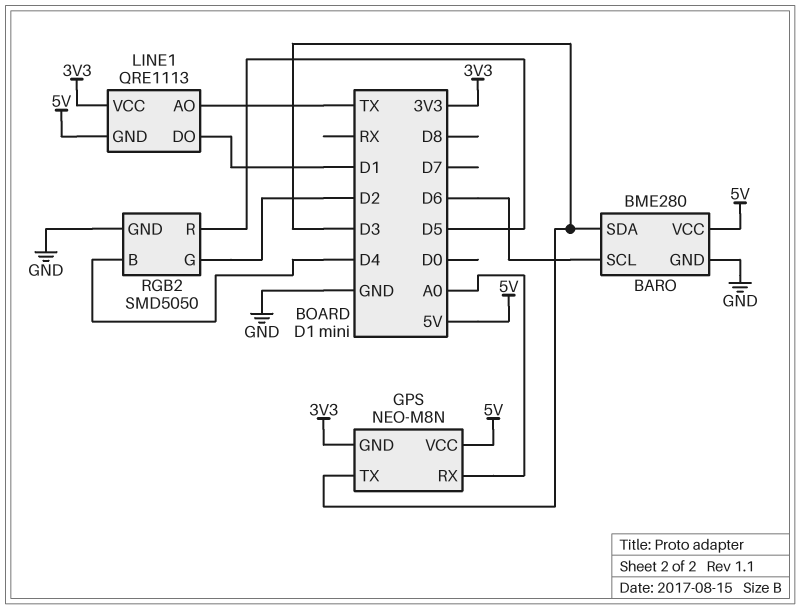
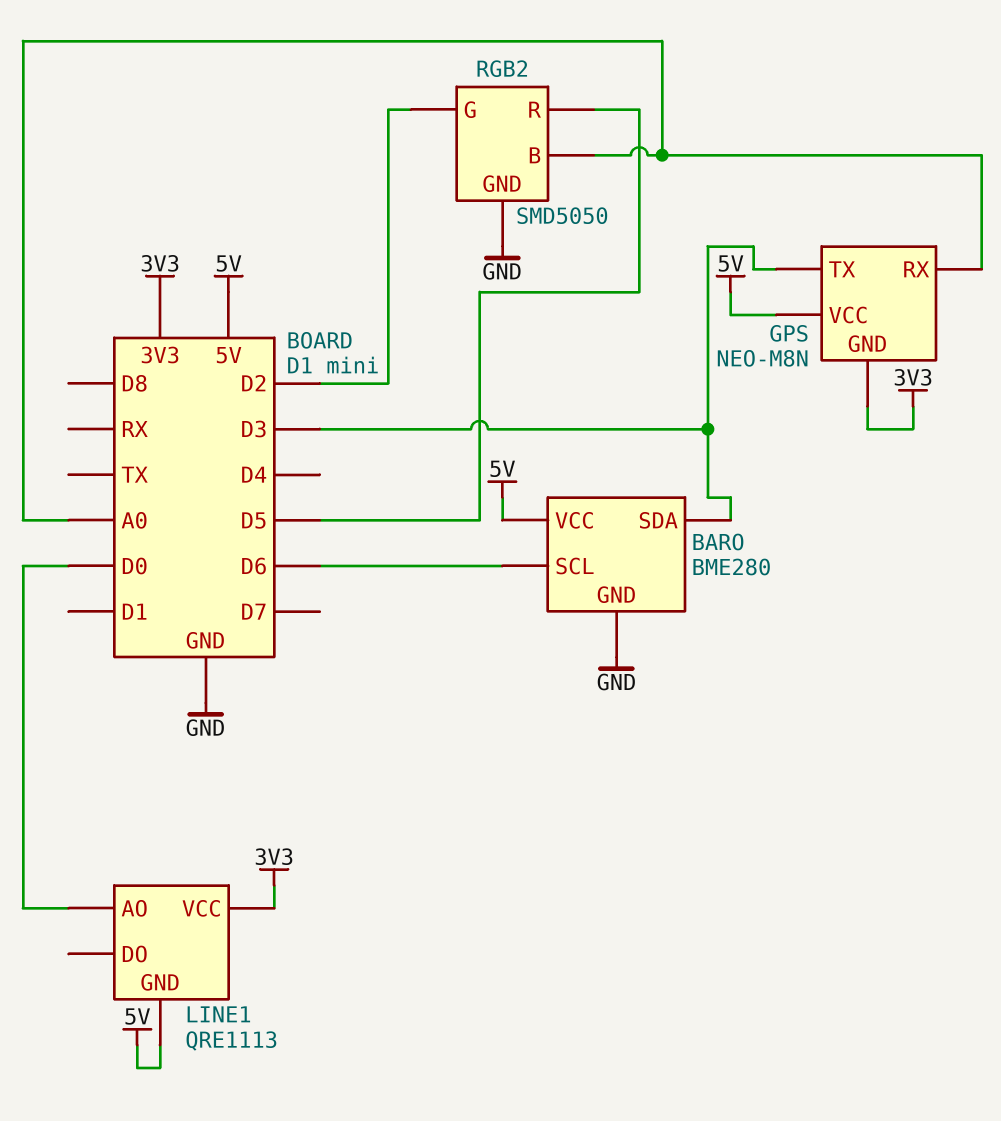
LINE1 pin AO: TX -> D0
LINE1 pin DO: D1 -> none
RGB2 pin B: D4 -> A0

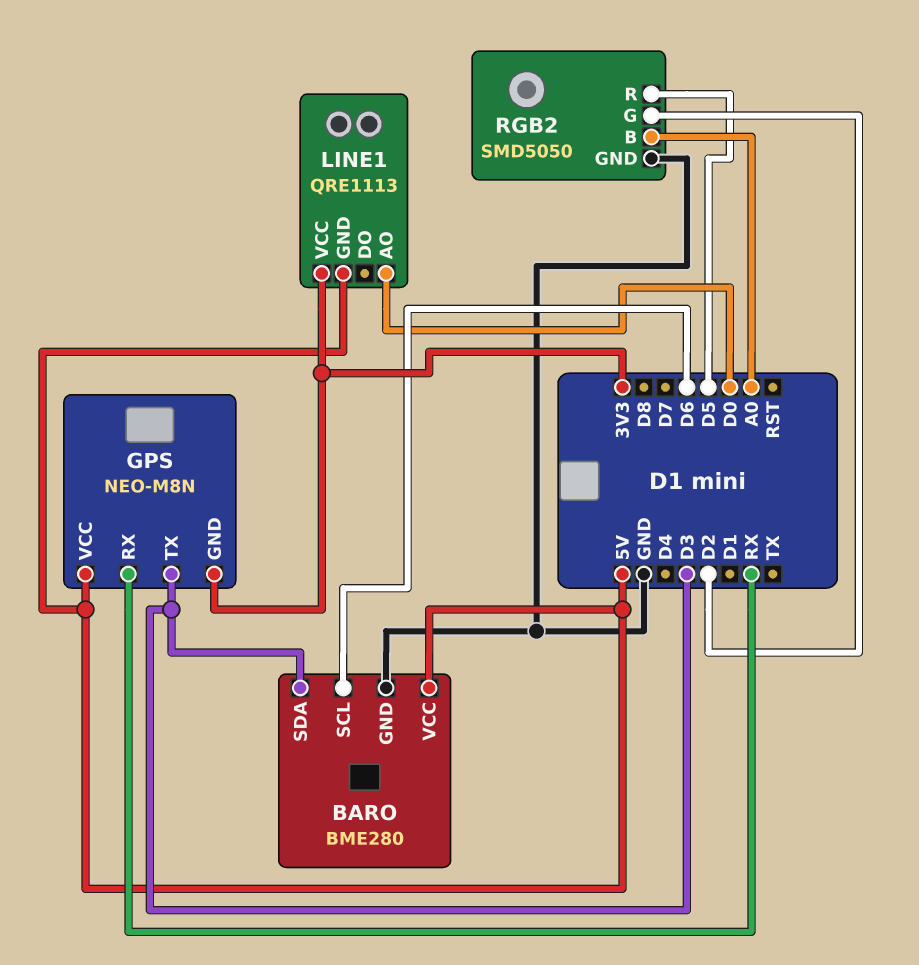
GPS pin RX: A0 -> RX

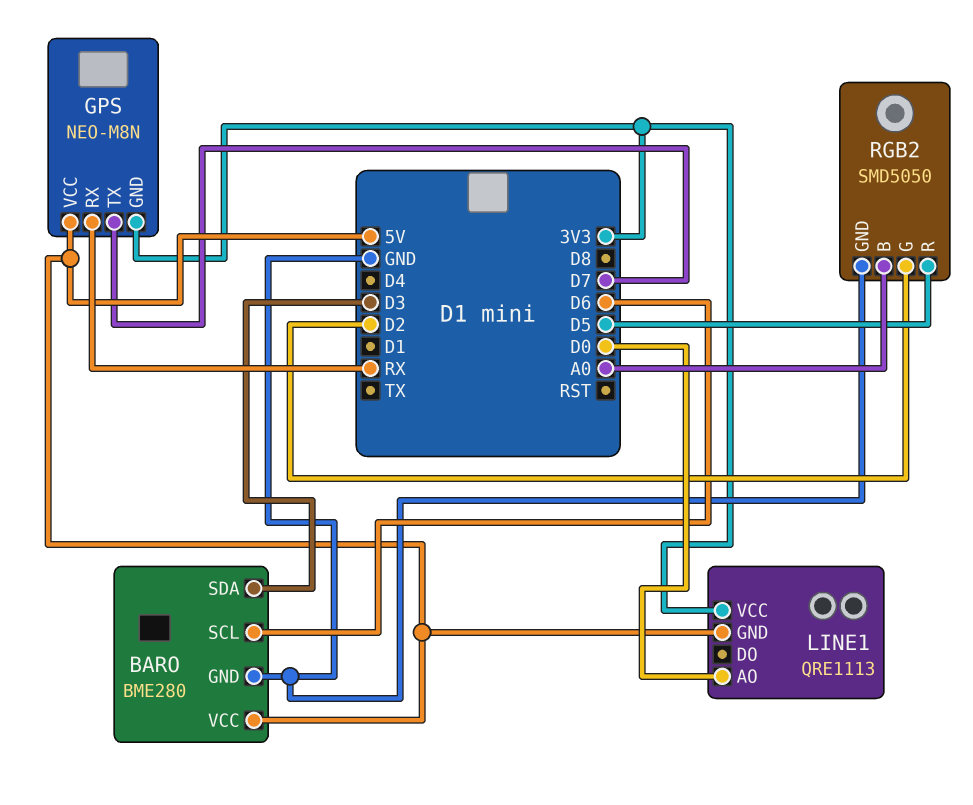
GPS pin TX: D3 -> D7

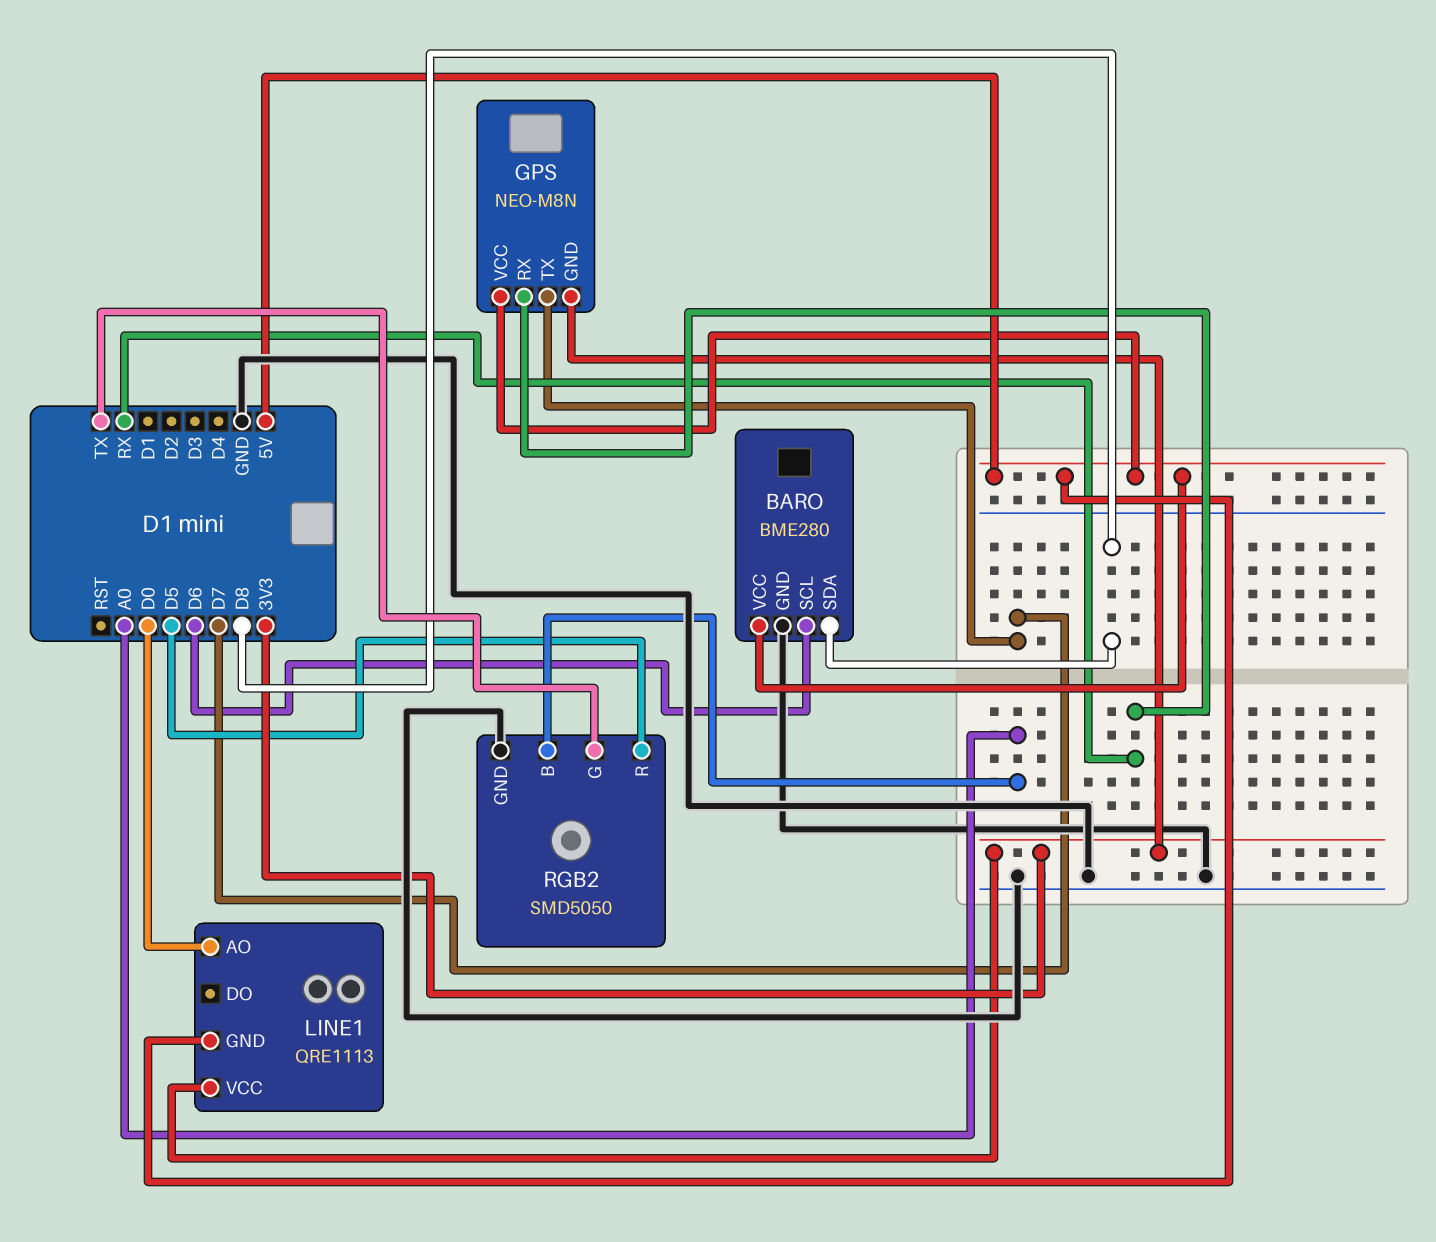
BARO pin SDA: D3 -> D8
RGB2 pin G: D2 -> TX

